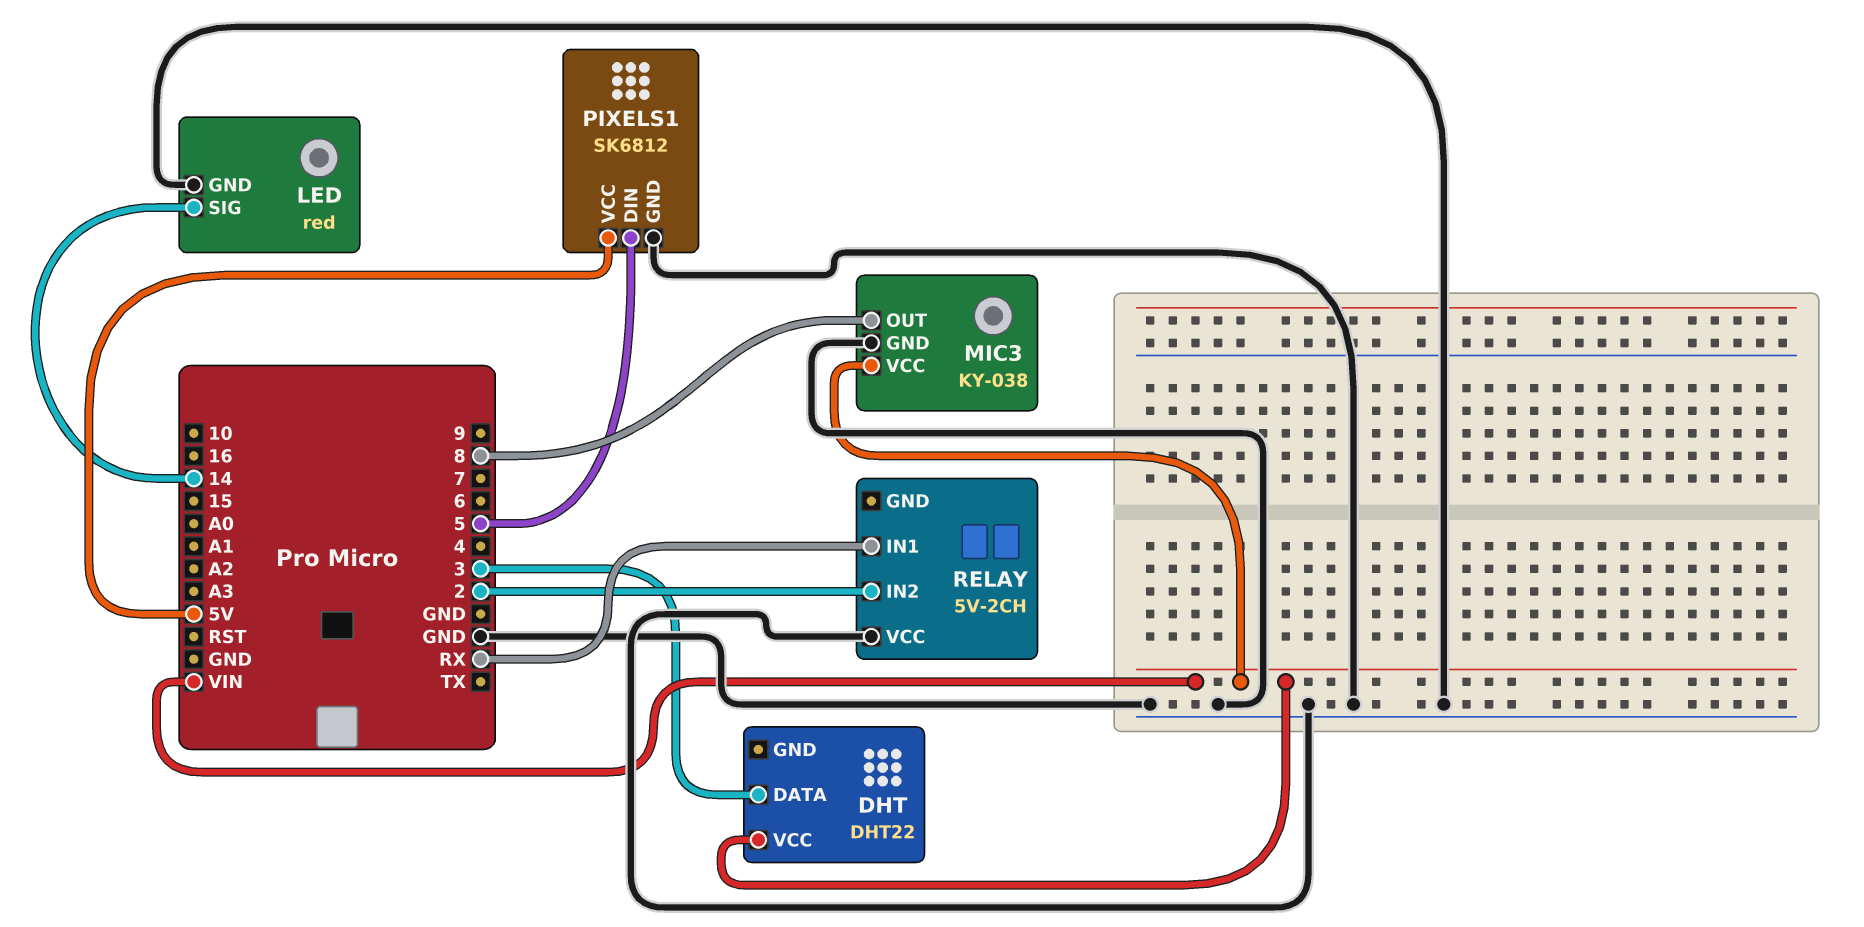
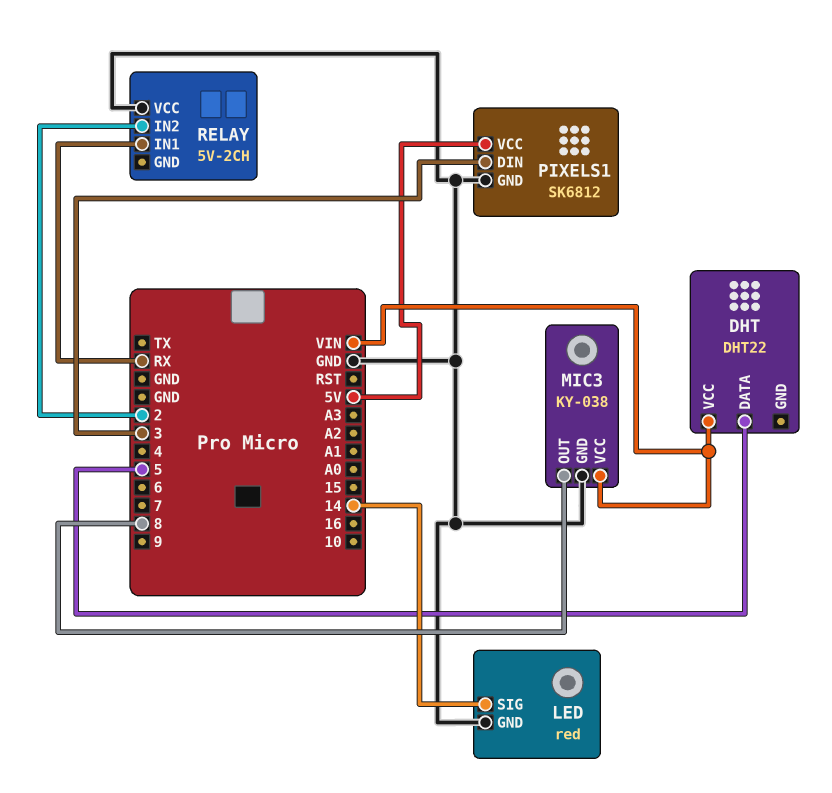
DHT pin DATA: 3 -> 5
PIXELS1 pin DIN: 5 -> 3

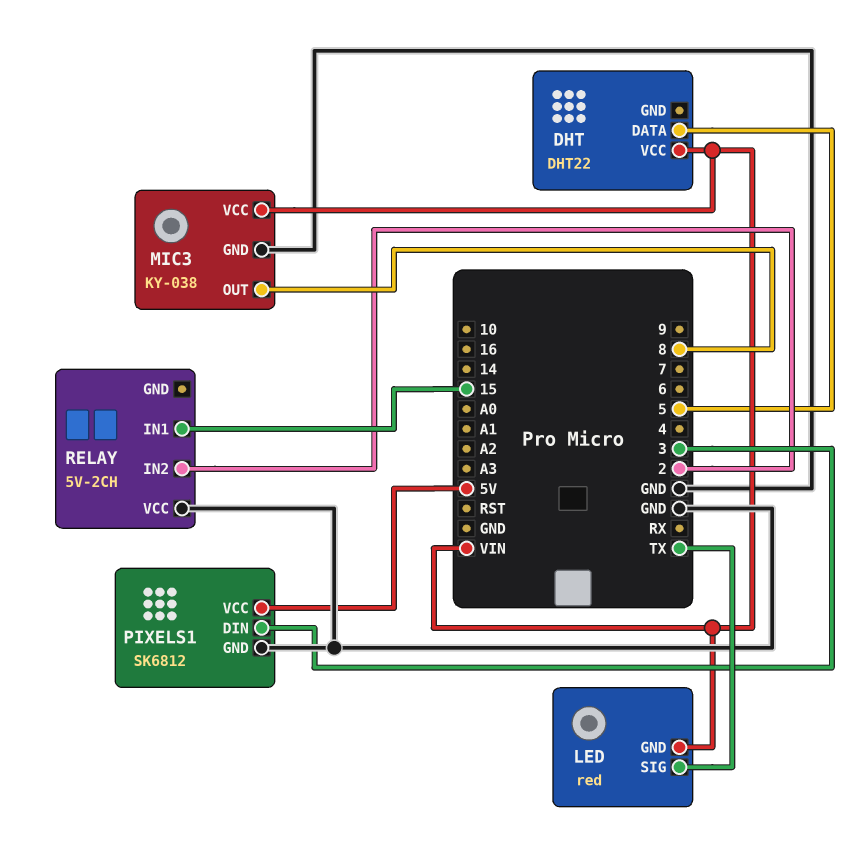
LED pin GND: GND -> VIN
LED pin SIG: 14 -> TX
RELAY pin IN1: RX -> 15

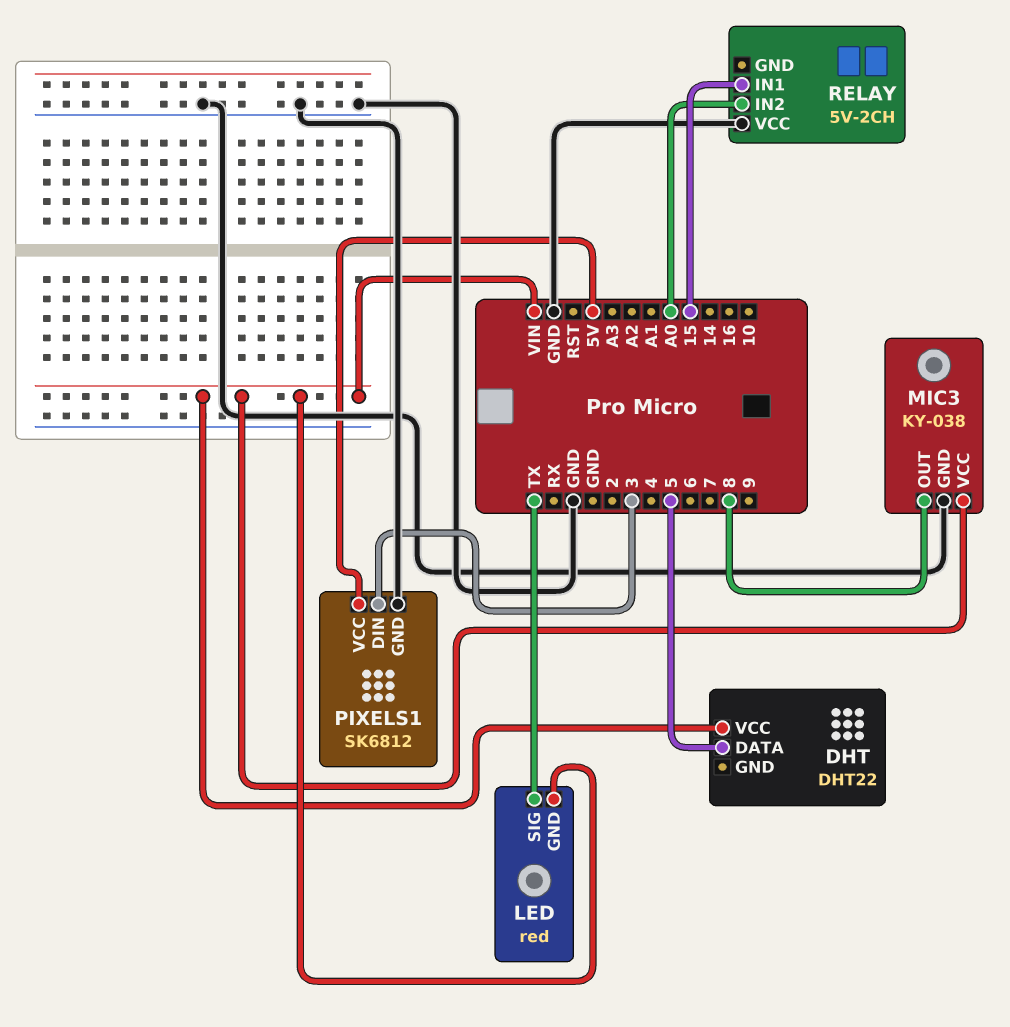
RELAY pin IN2: 2 -> A0

